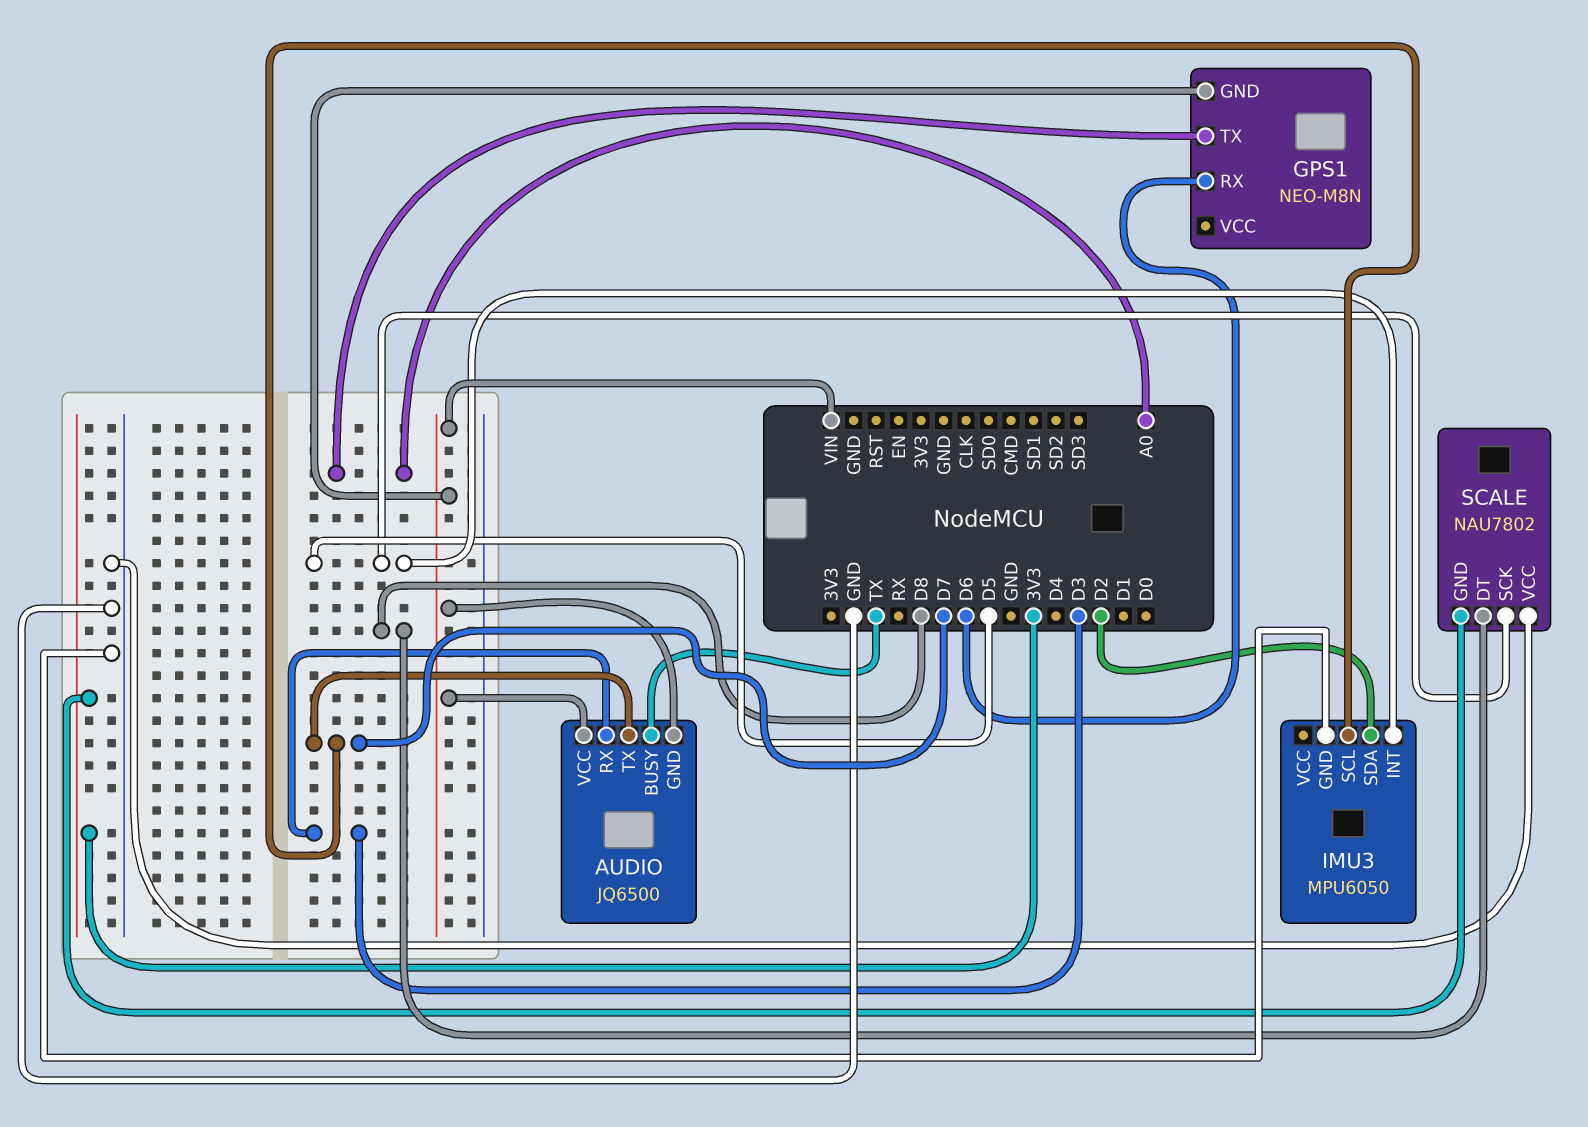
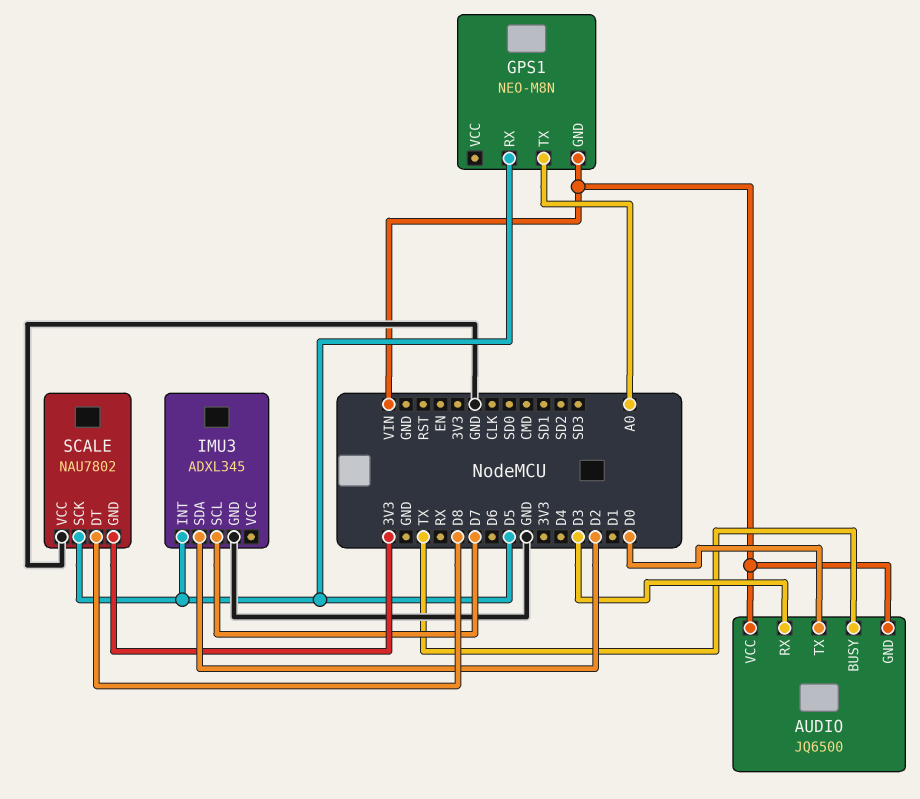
AUDIO pin TX: D7 -> D0
GPS1 pin RX: D6 -> D5
IMU3: MPU6050 -> ADXL345

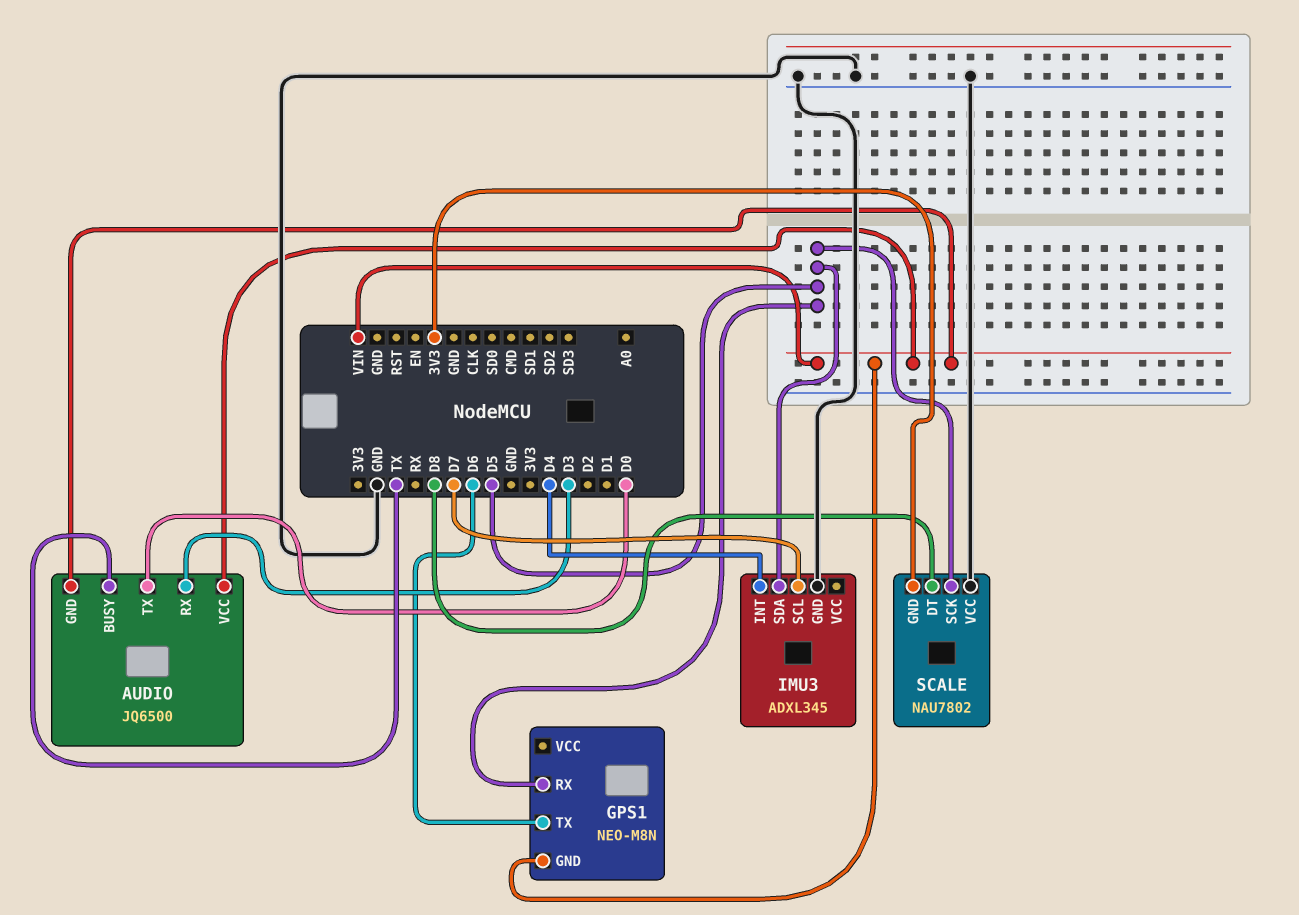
GPS1 pin TX: A0 -> D6
IMU3 pin INT: D5 -> D4
IMU3 pin SDA: D2 -> D5

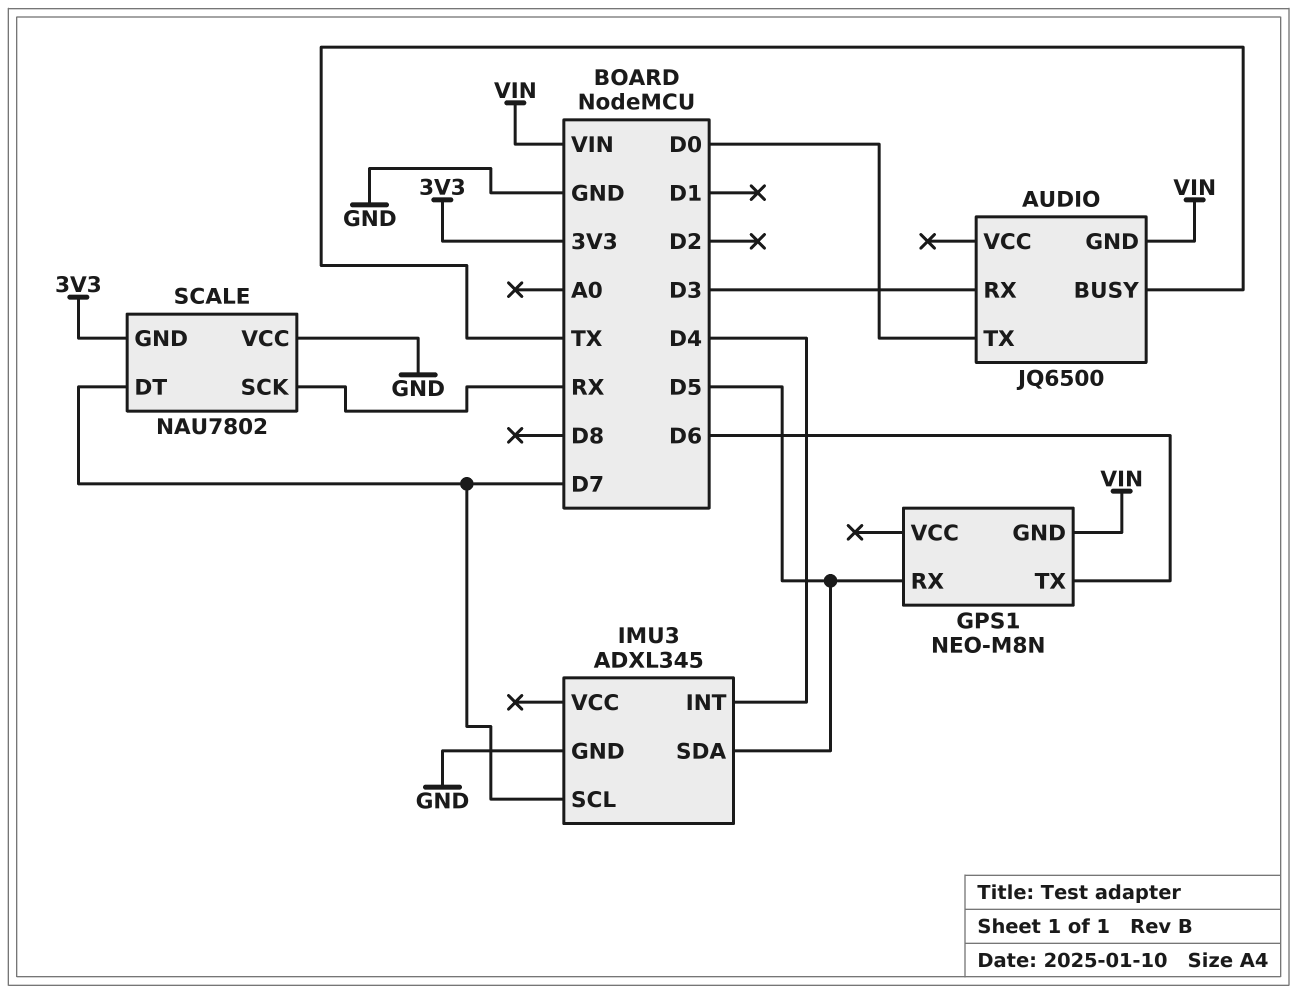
AUDIO pin VCC: VIN -> none
SCALE pin DT: D8 -> D7
SCALE pin SCK: D5 -> RX

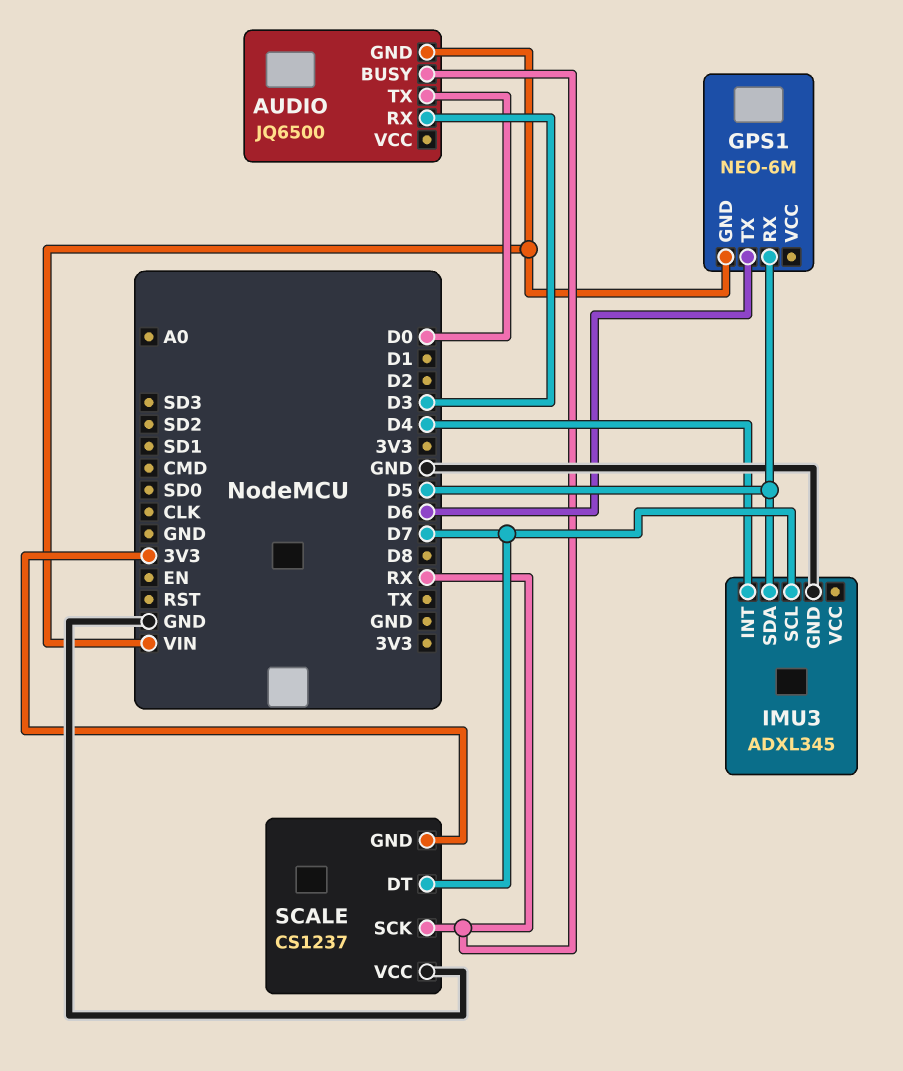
AUDIO pin BUSY: TX -> RX
GPS1: NEO-M8N -> NEO-6M
SCALE: NAU7802 -> CS1237

